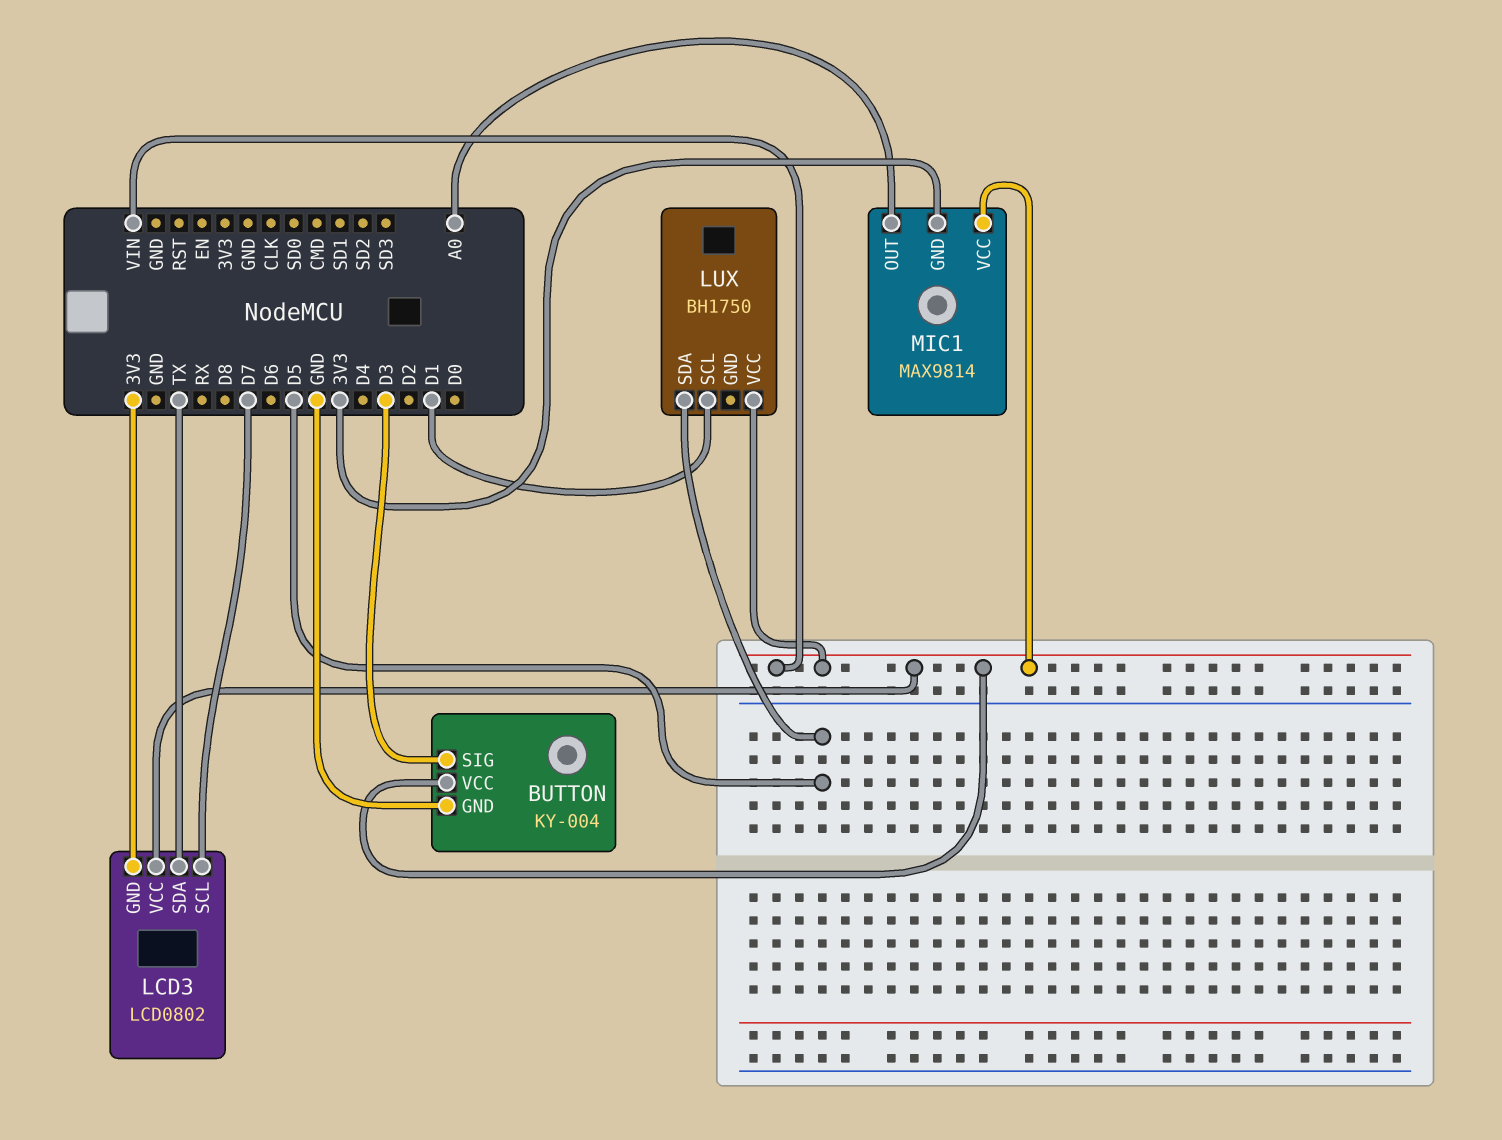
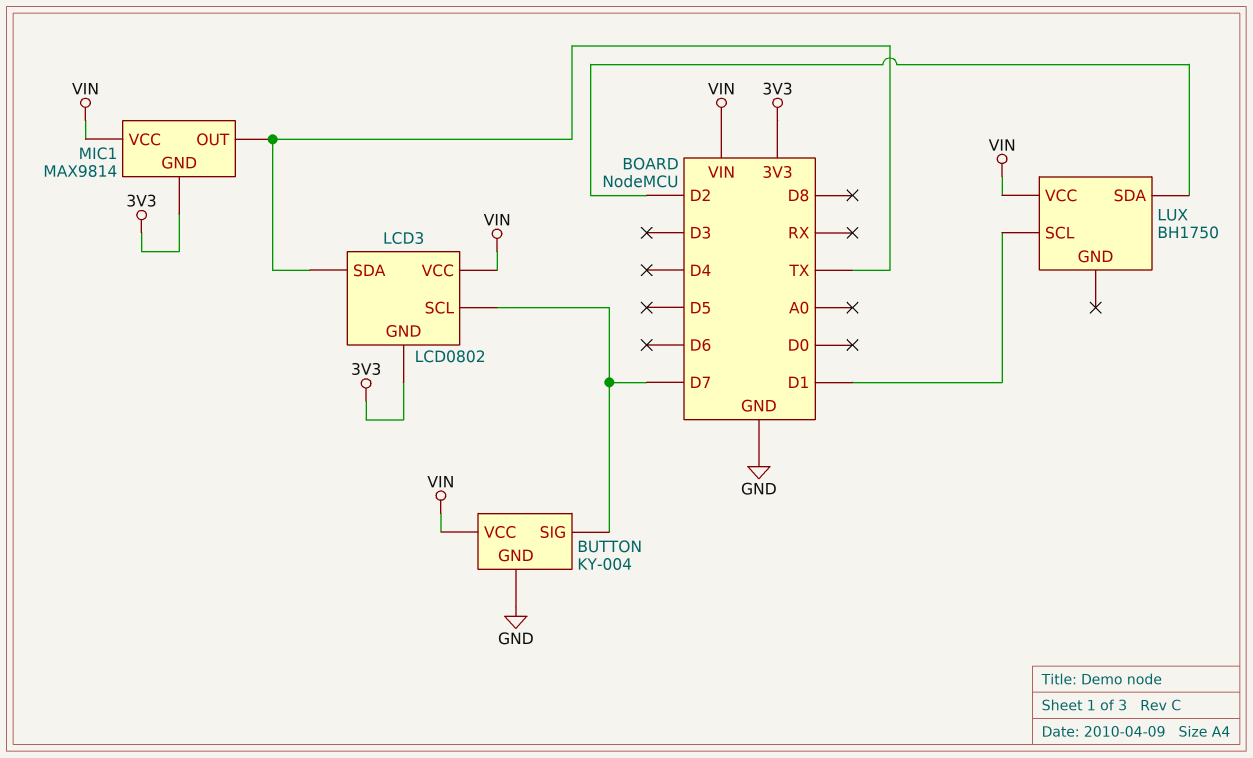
BUTTON pin SIG: D3 -> D7
LUX pin SDA: D5 -> D2
MIC1 pin OUT: A0 -> TX

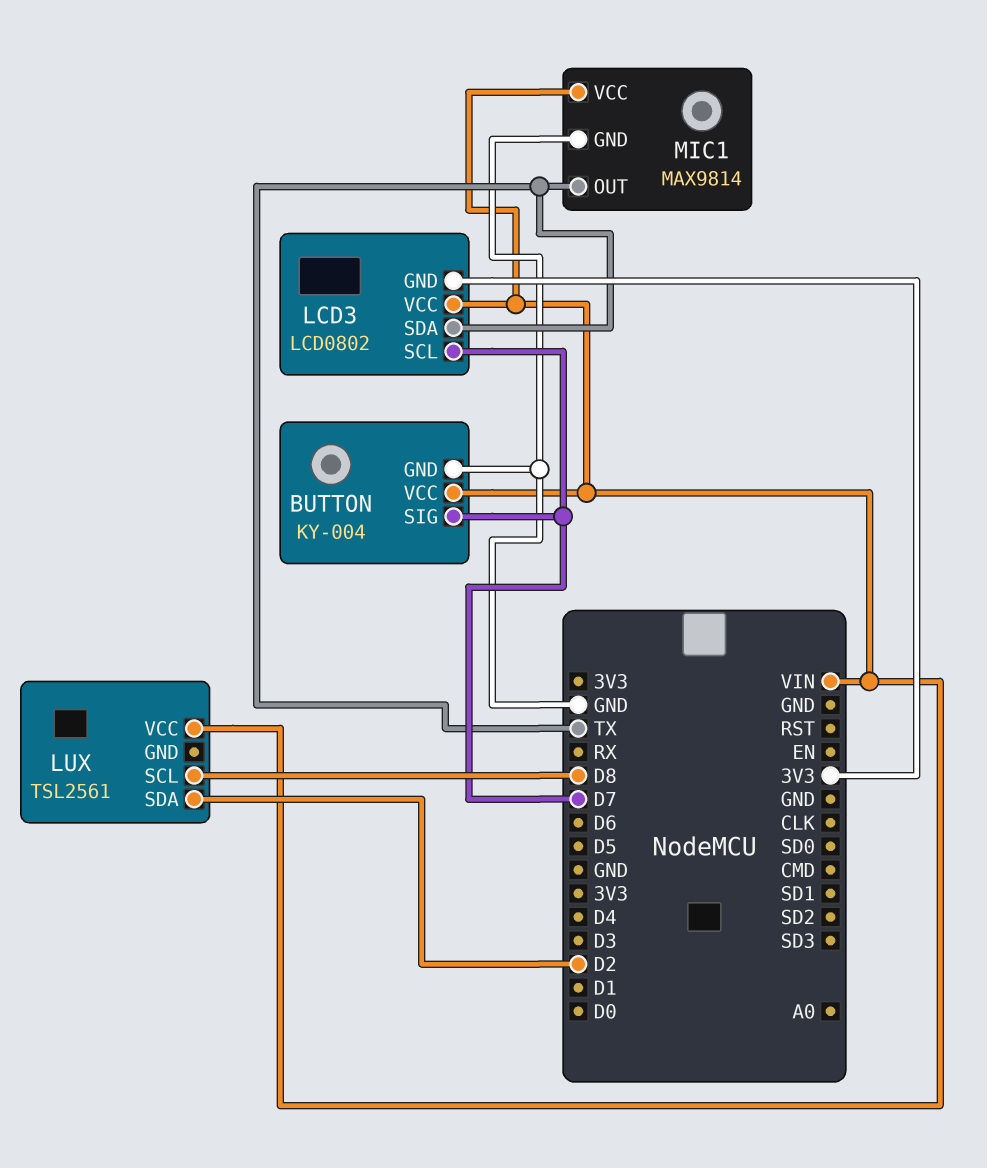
LUX: BH1750 -> TSL2561
LUX pin SCL: D1 -> D8
MIC1 pin GND: 3V3 -> GND

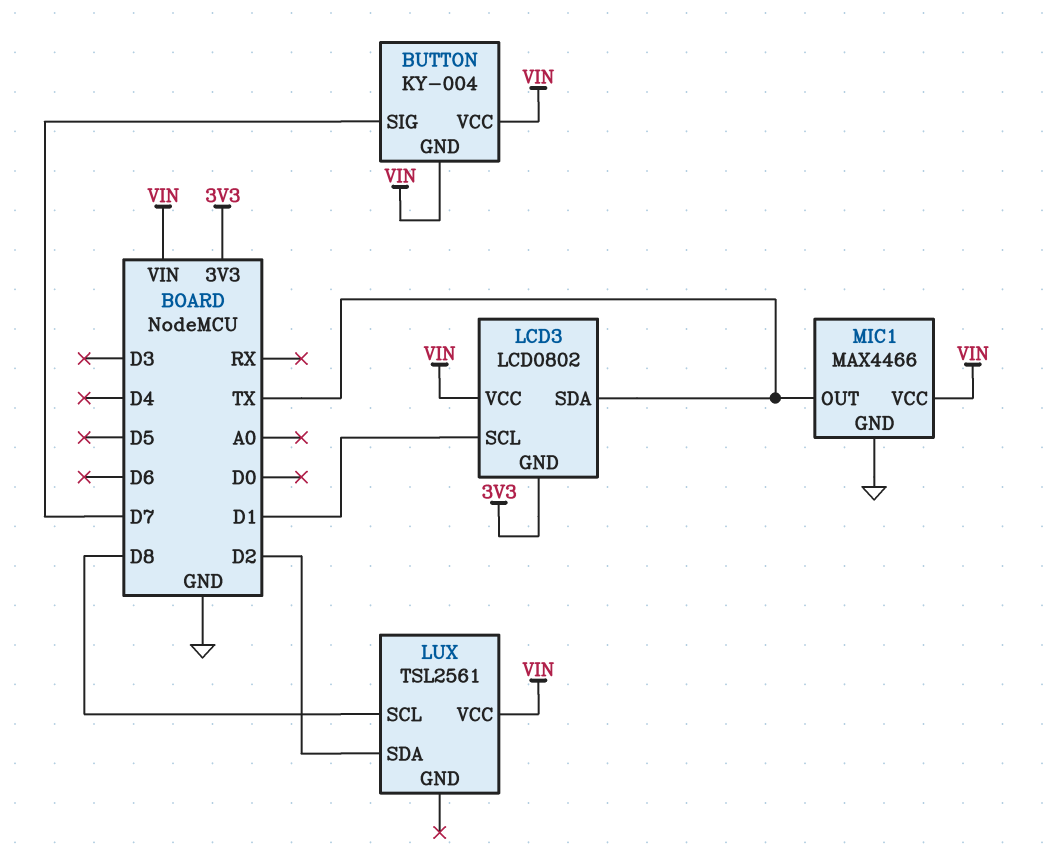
BUTTON pin GND: GND -> VIN
LCD3 pin SCL: D7 -> D1
MIC1: MAX9814 -> MAX4466

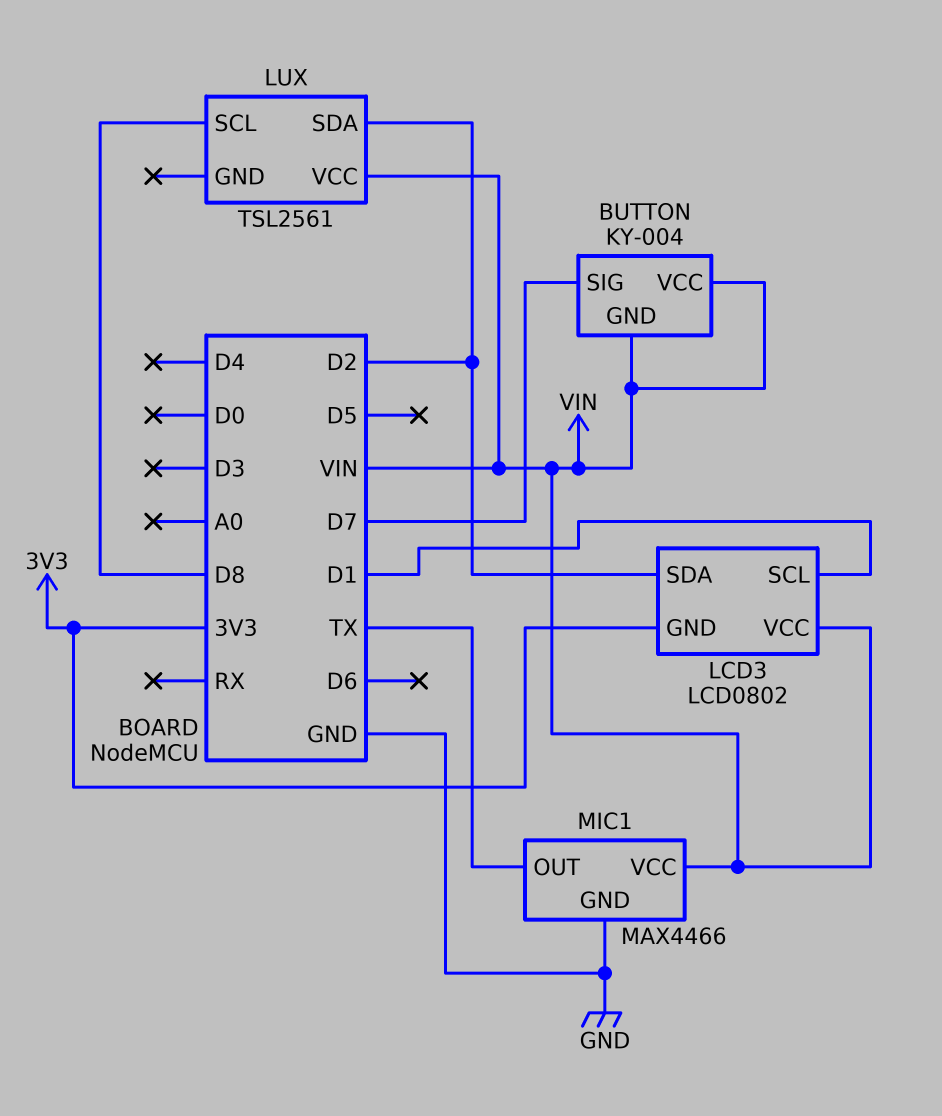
LCD3 pin SDA: TX -> D2

